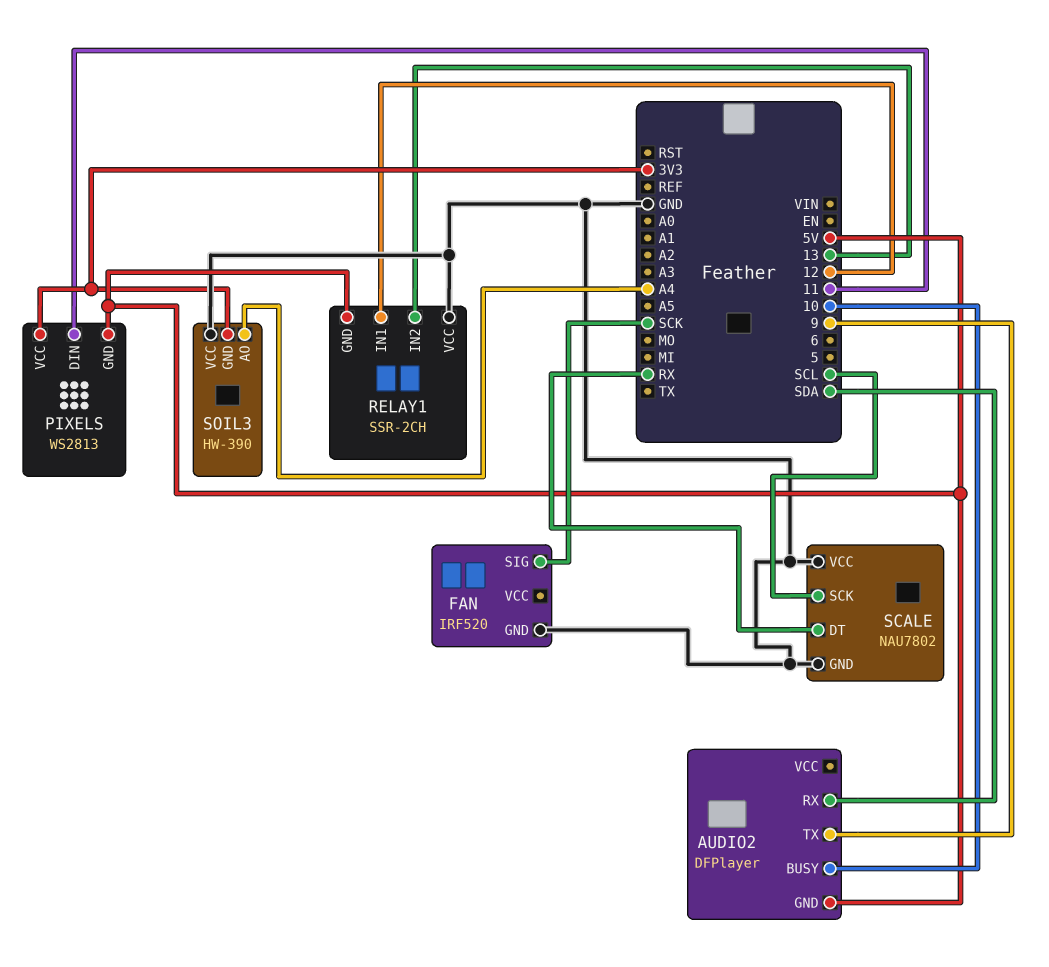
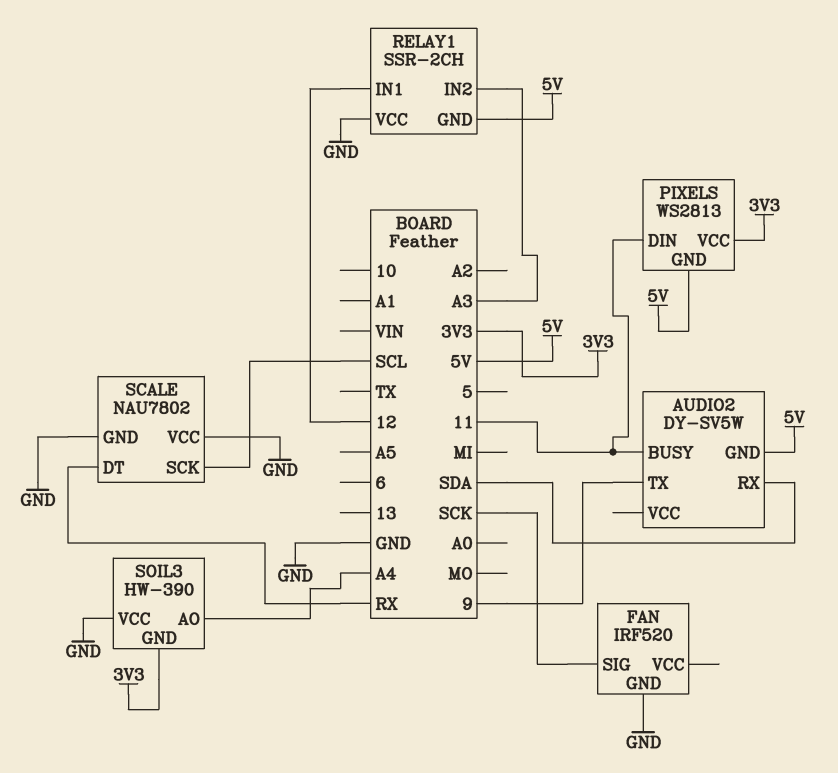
AUDIO2: DFPlayer -> DY-SV5W
AUDIO2 pin BUSY: 10 -> 11
RELAY1 pin IN2: 13 -> A3

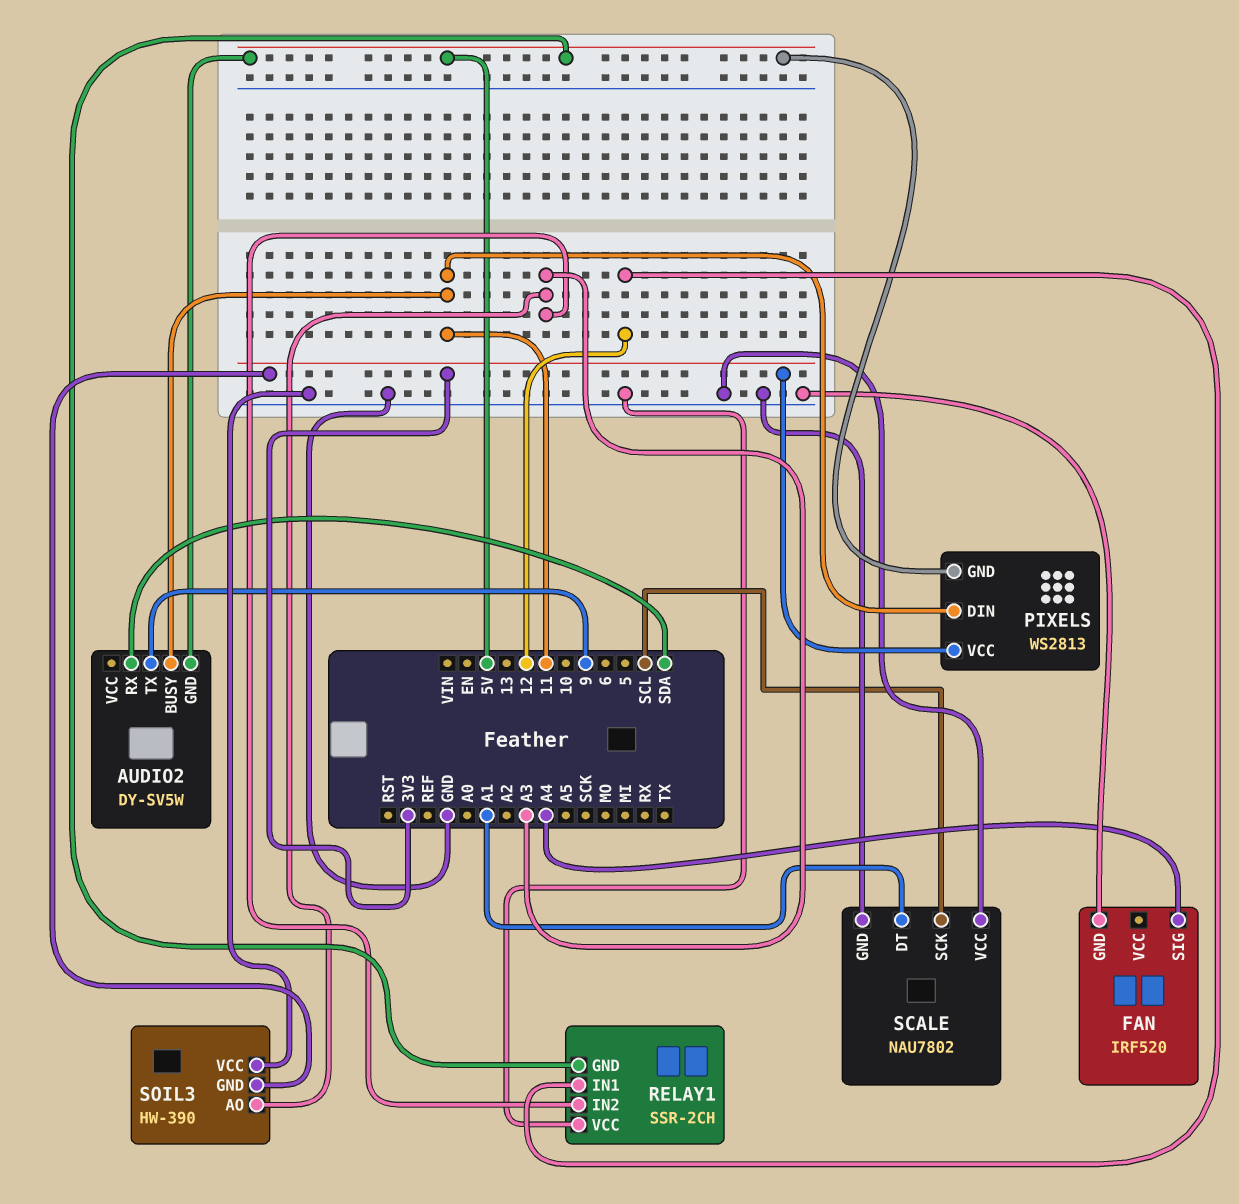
FAN pin SIG: SCK -> A4
SCALE pin DT: RX -> A1
SOIL3 pin AO: A4 -> A3

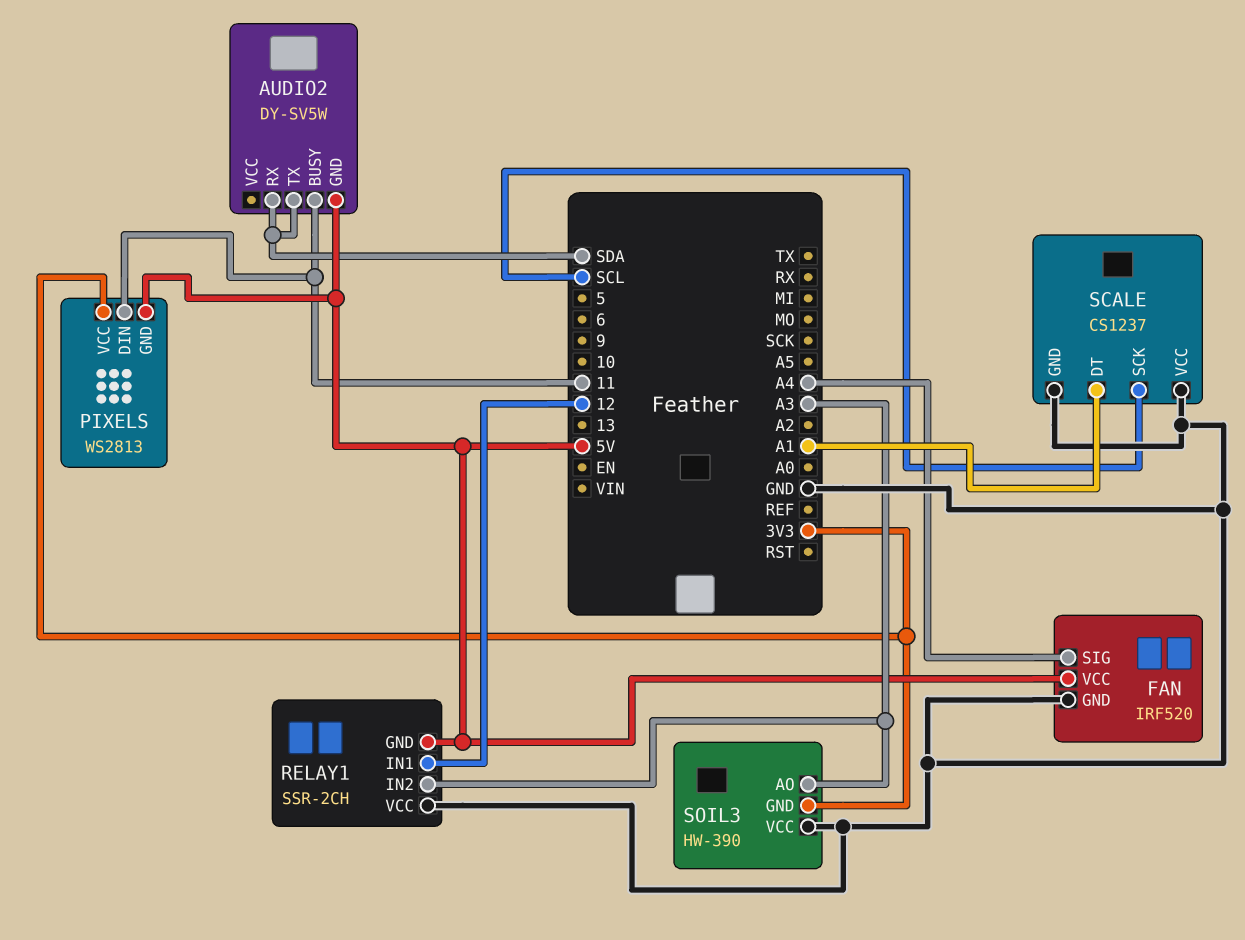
AUDIO2 pin TX: 9 -> SDA
FAN pin VCC: none -> 5V
SCALE: NAU7802 -> CS1237

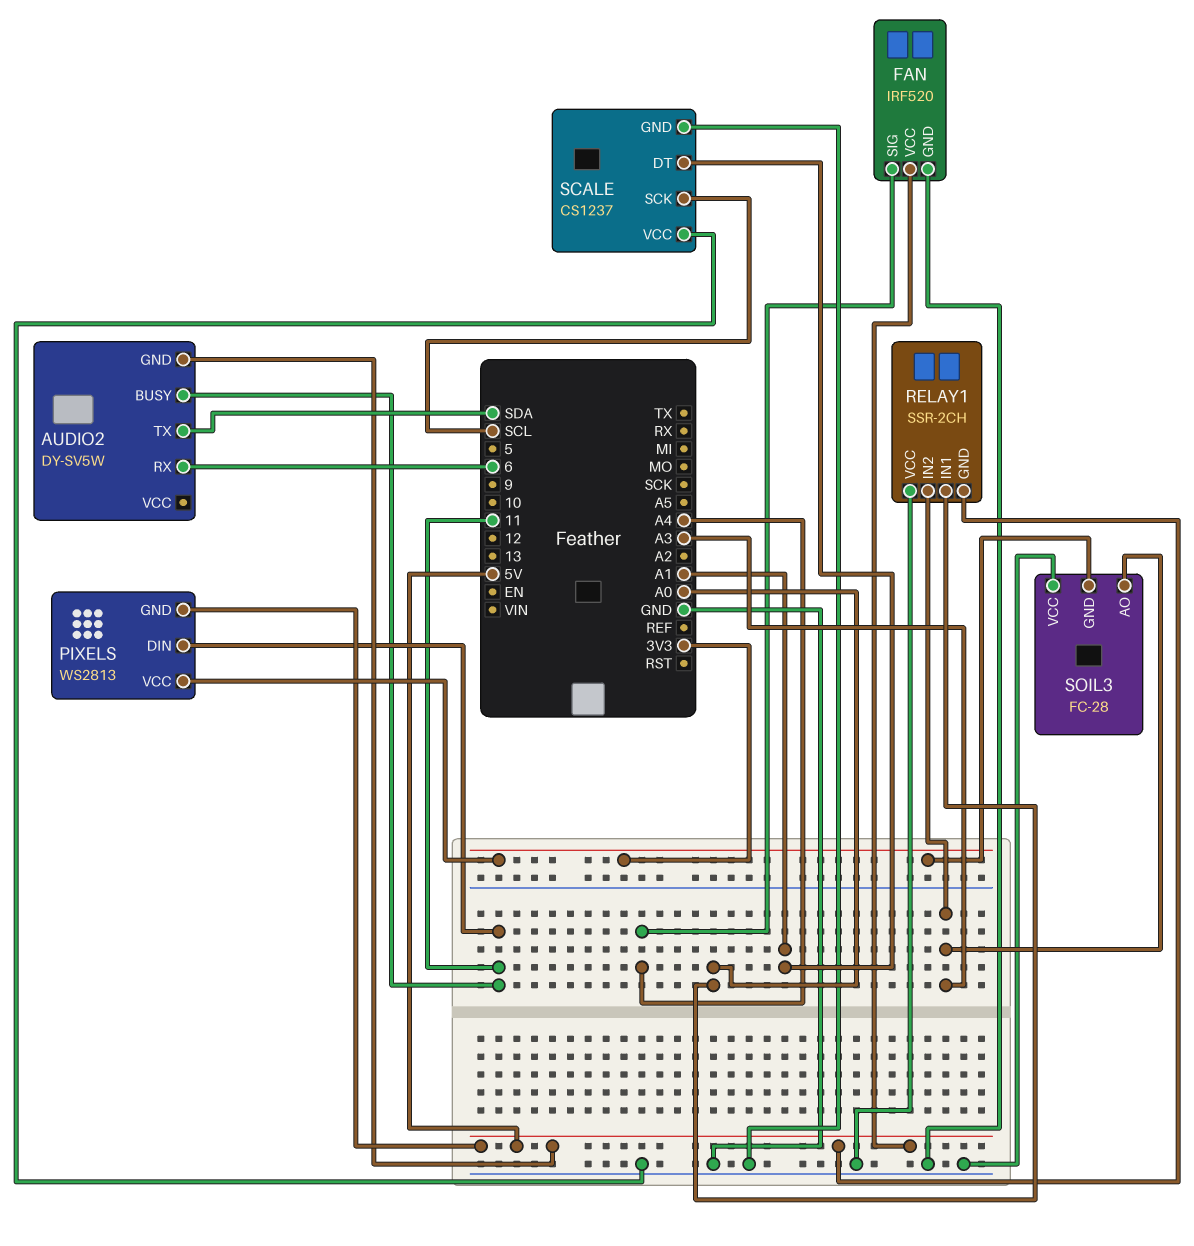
AUDIO2 pin RX: SDA -> 6
RELAY1 pin IN1: 12 -> A0
SOIL3: HW-390 -> FC-28

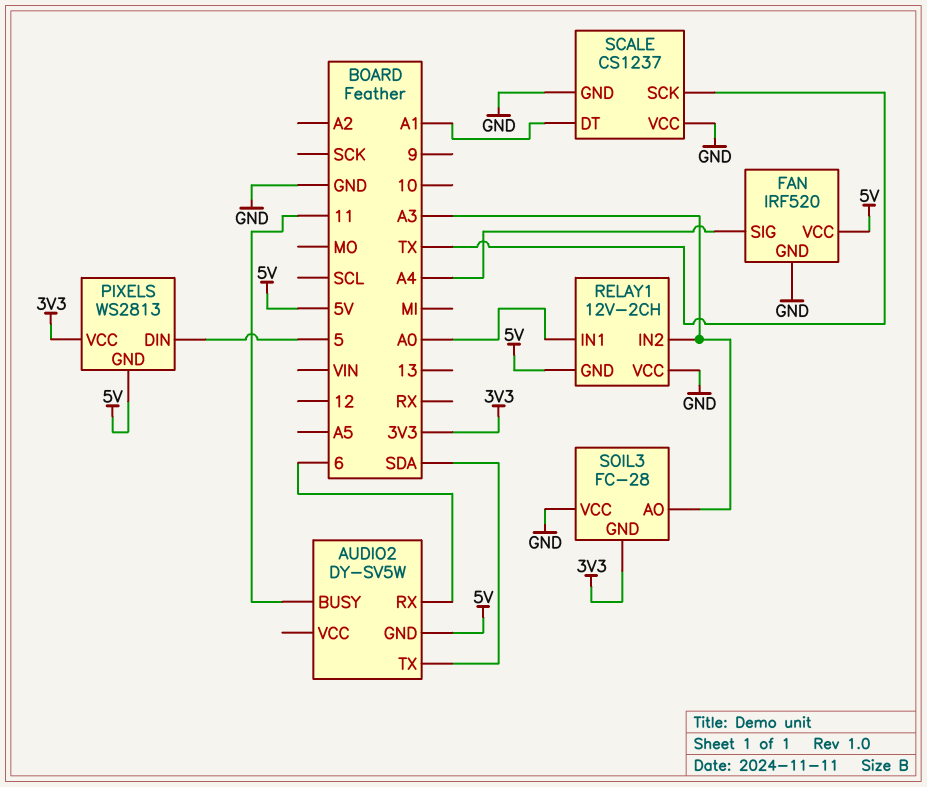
PIXELS pin DIN: 11 -> 5
RELAY1: SSR-2CH -> 12V-2CH
SCALE pin SCK: SCL -> TX

